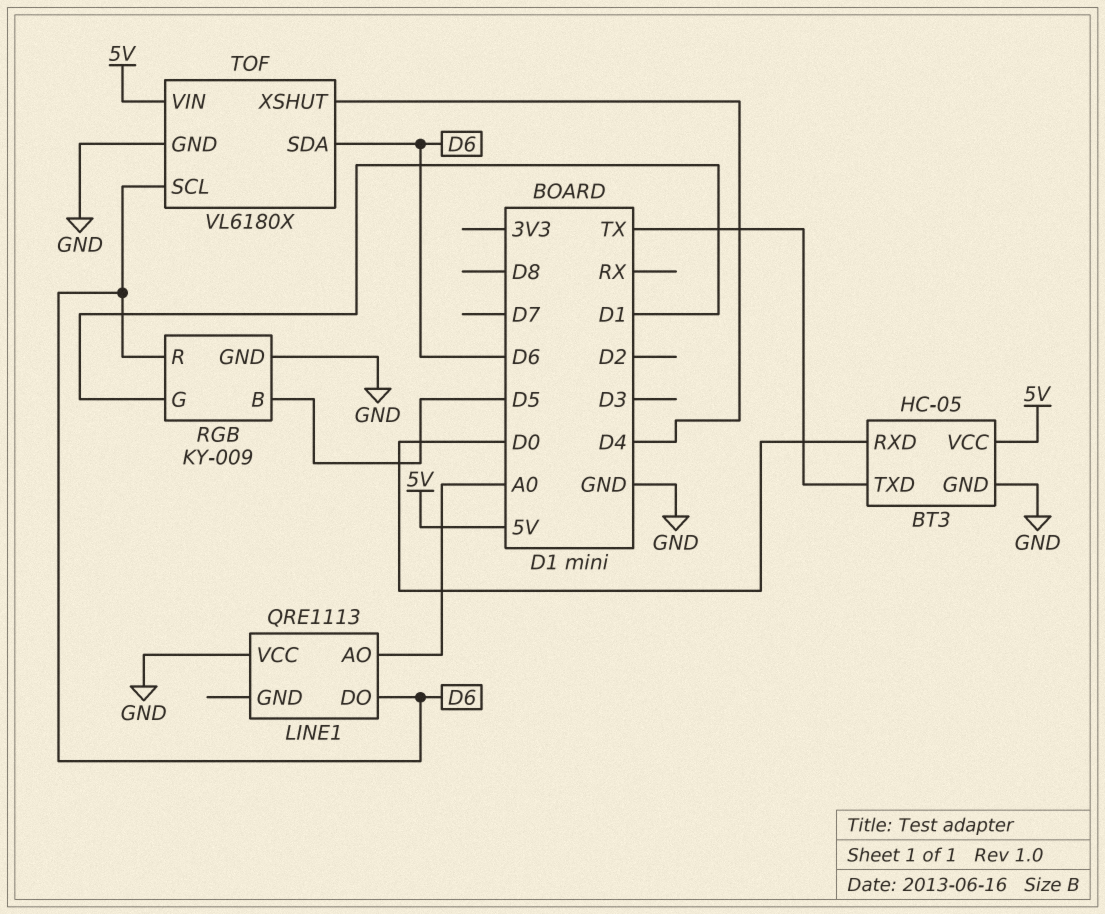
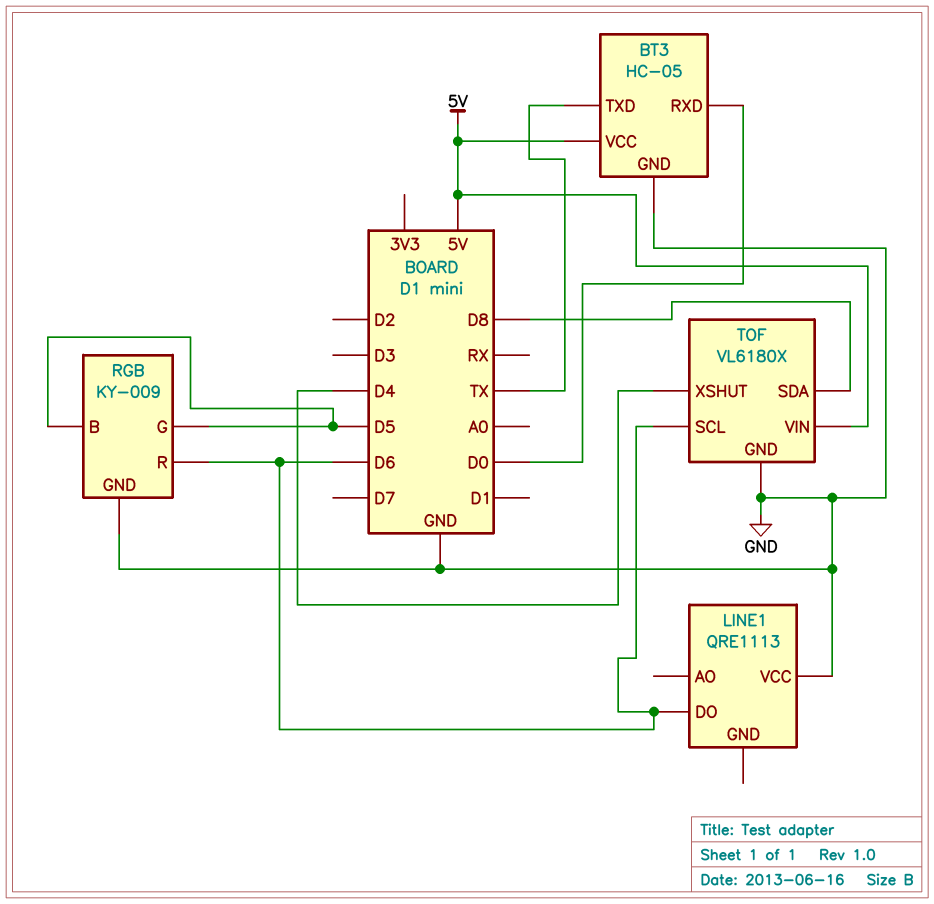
LINE1 pin AO: A0 -> none
RGB pin G: D1 -> D5
TOF pin SDA: D6 -> D8

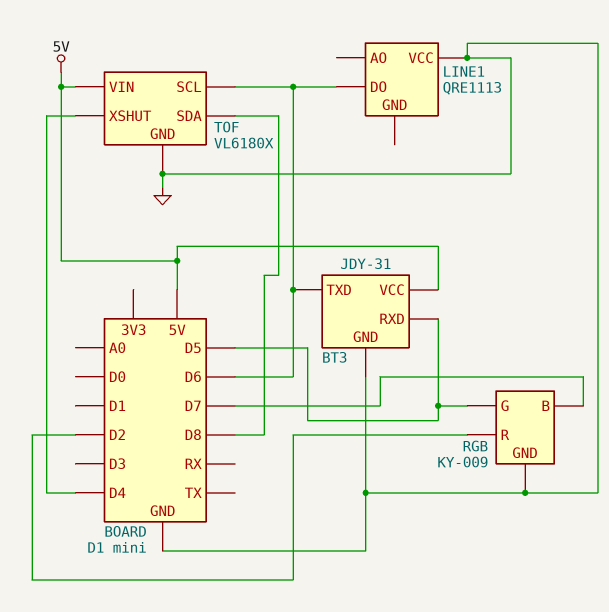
BT3: HC-05 -> JDY-31
BT3 pin RXD: D0 -> D5
BT3 pin TXD: TX -> D6
RGB pin B: D5 -> D7
RGB pin R: D6 -> D2

